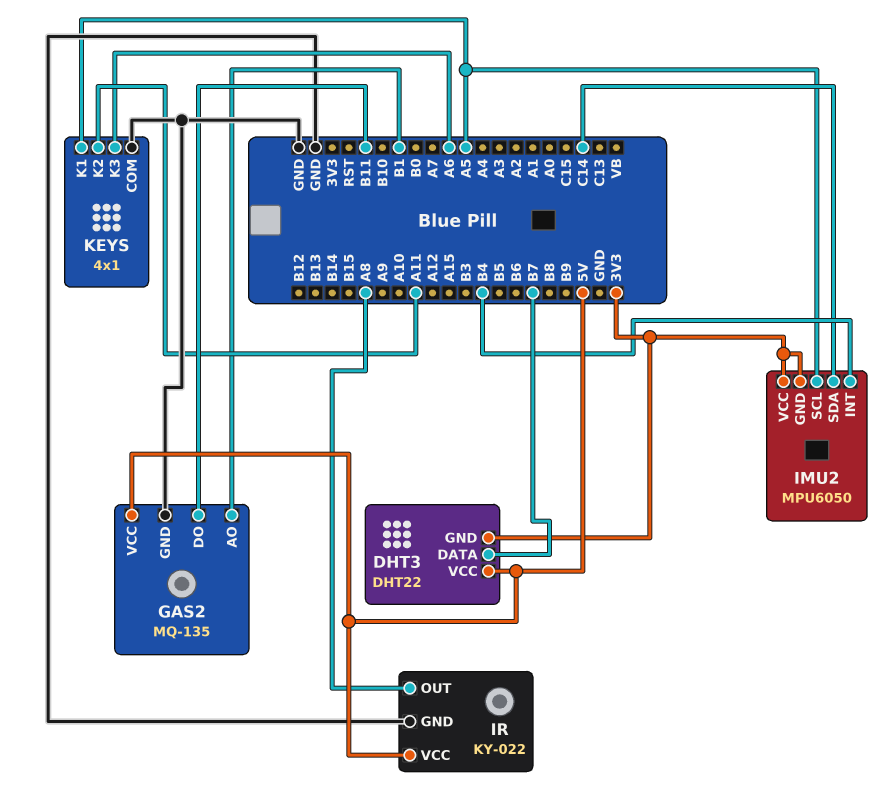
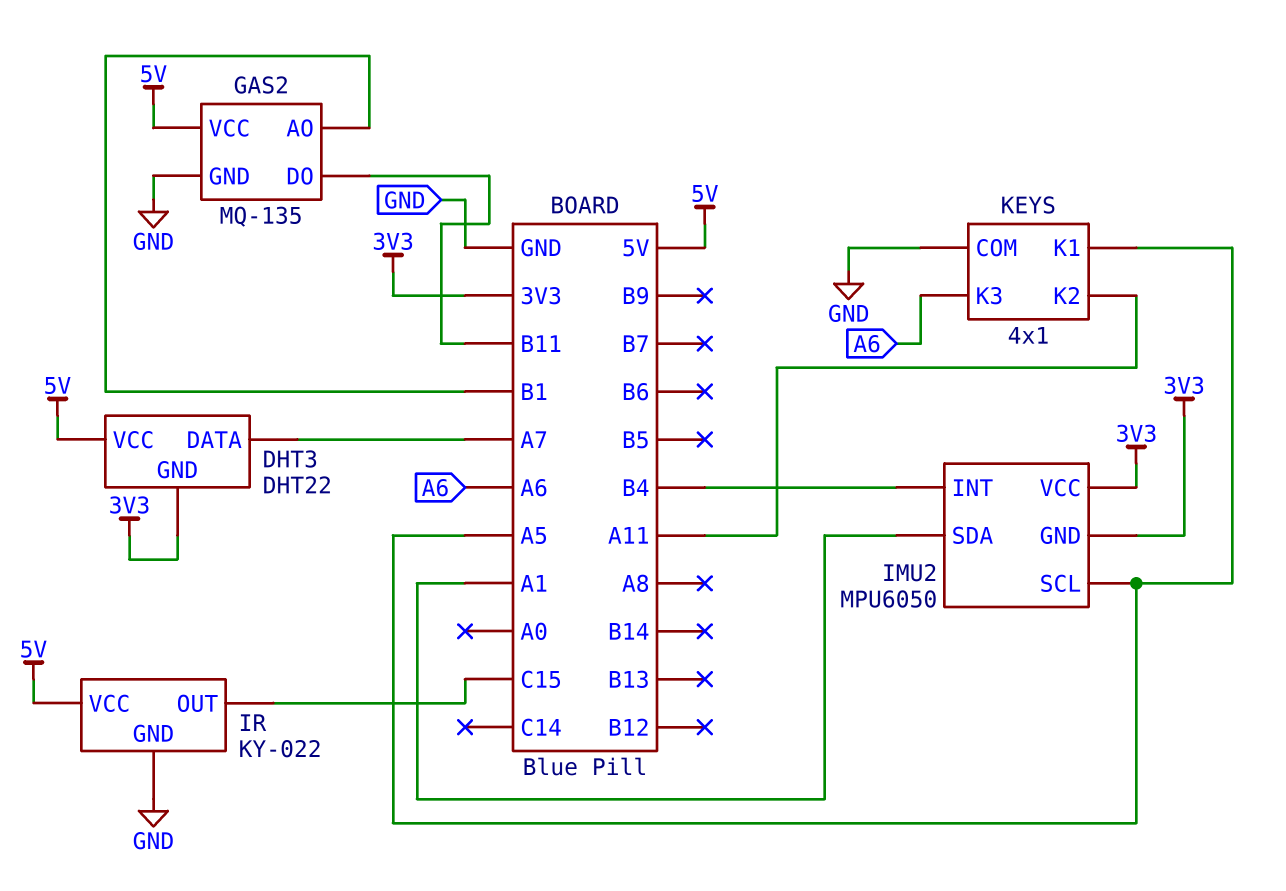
DHT3 pin DATA: B7 -> A7
IMU2 pin SDA: C14 -> A1
IR pin OUT: A8 -> C15

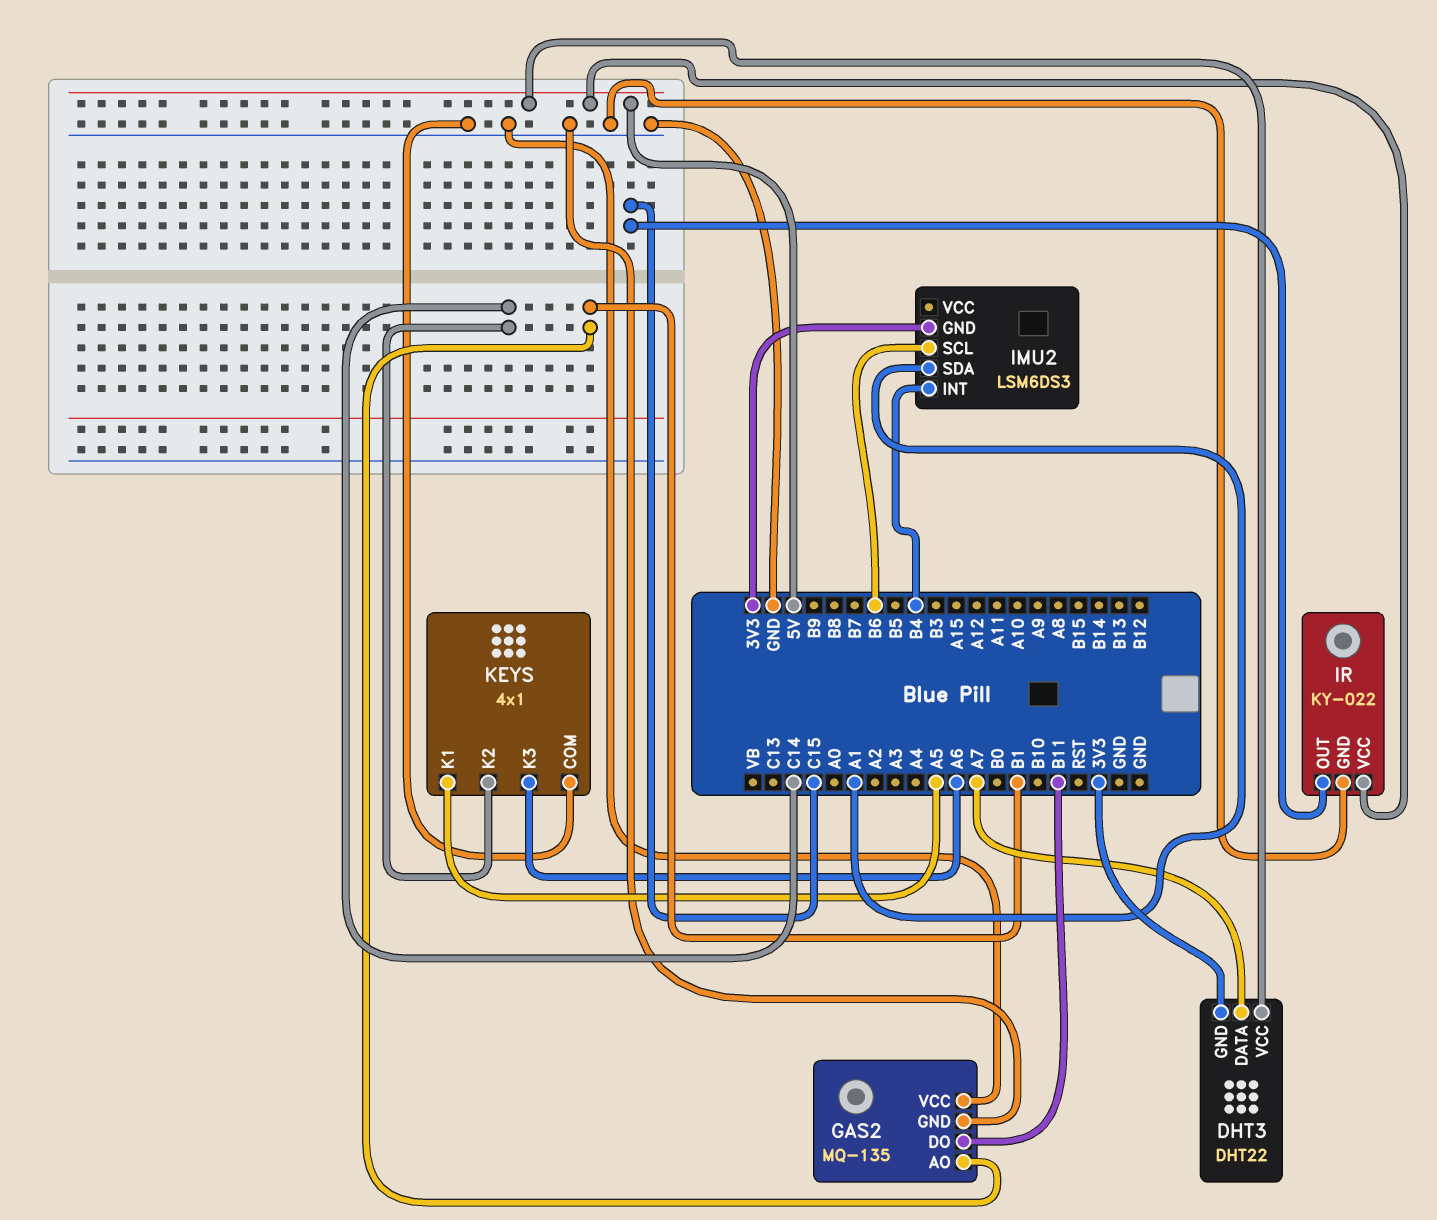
GAS2 pin VCC: 5V -> GND
IMU2: MPU6050 -> LSM6DS3
IMU2 pin SCL: A5 -> B6
IMU2 pin VCC: 3V3 -> none
KEYS pin K2: A11 -> C14

